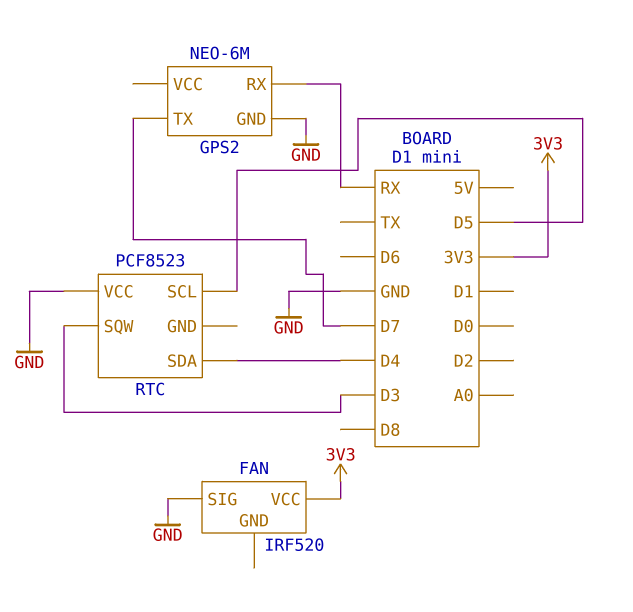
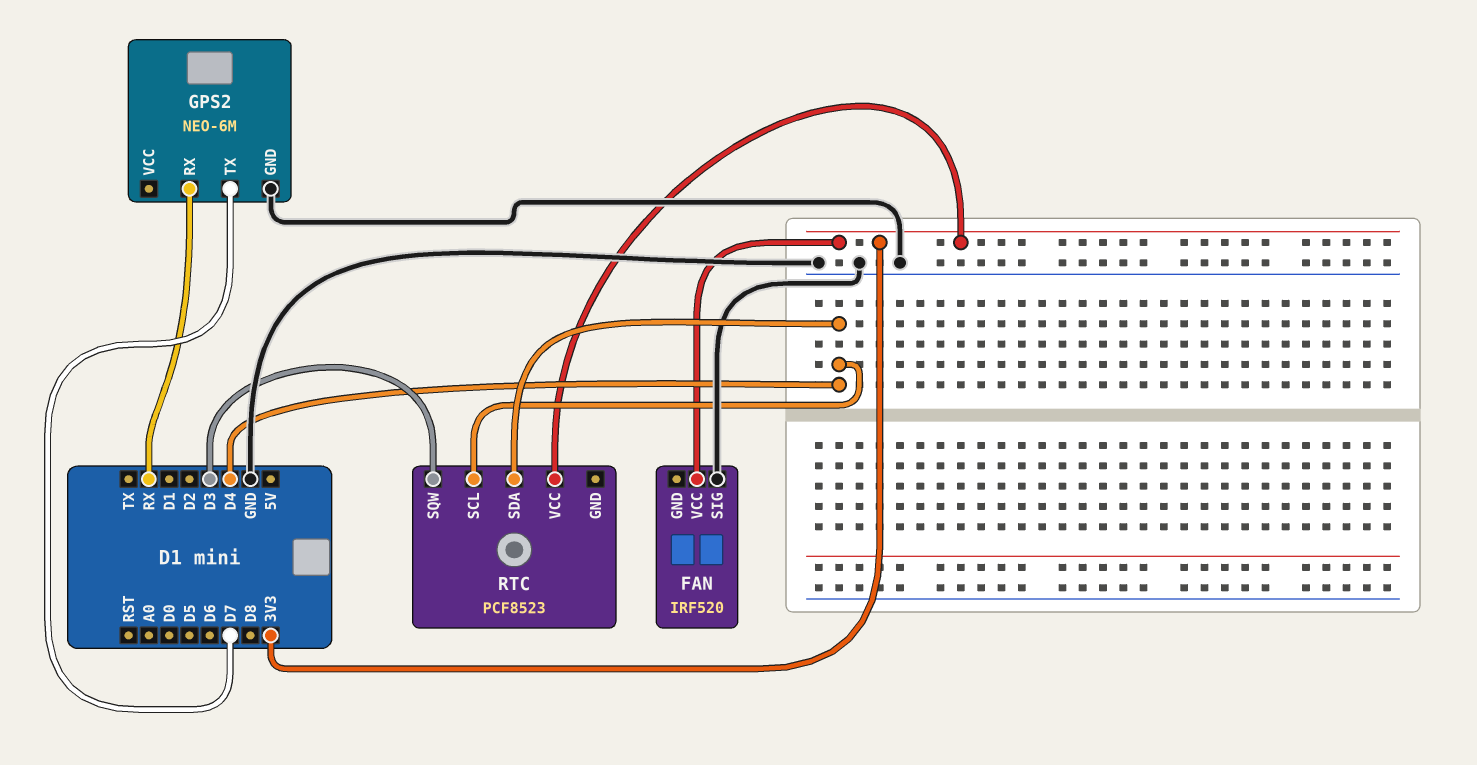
RTC pin SCL: D5 -> D4
RTC pin VCC: GND -> 3V3

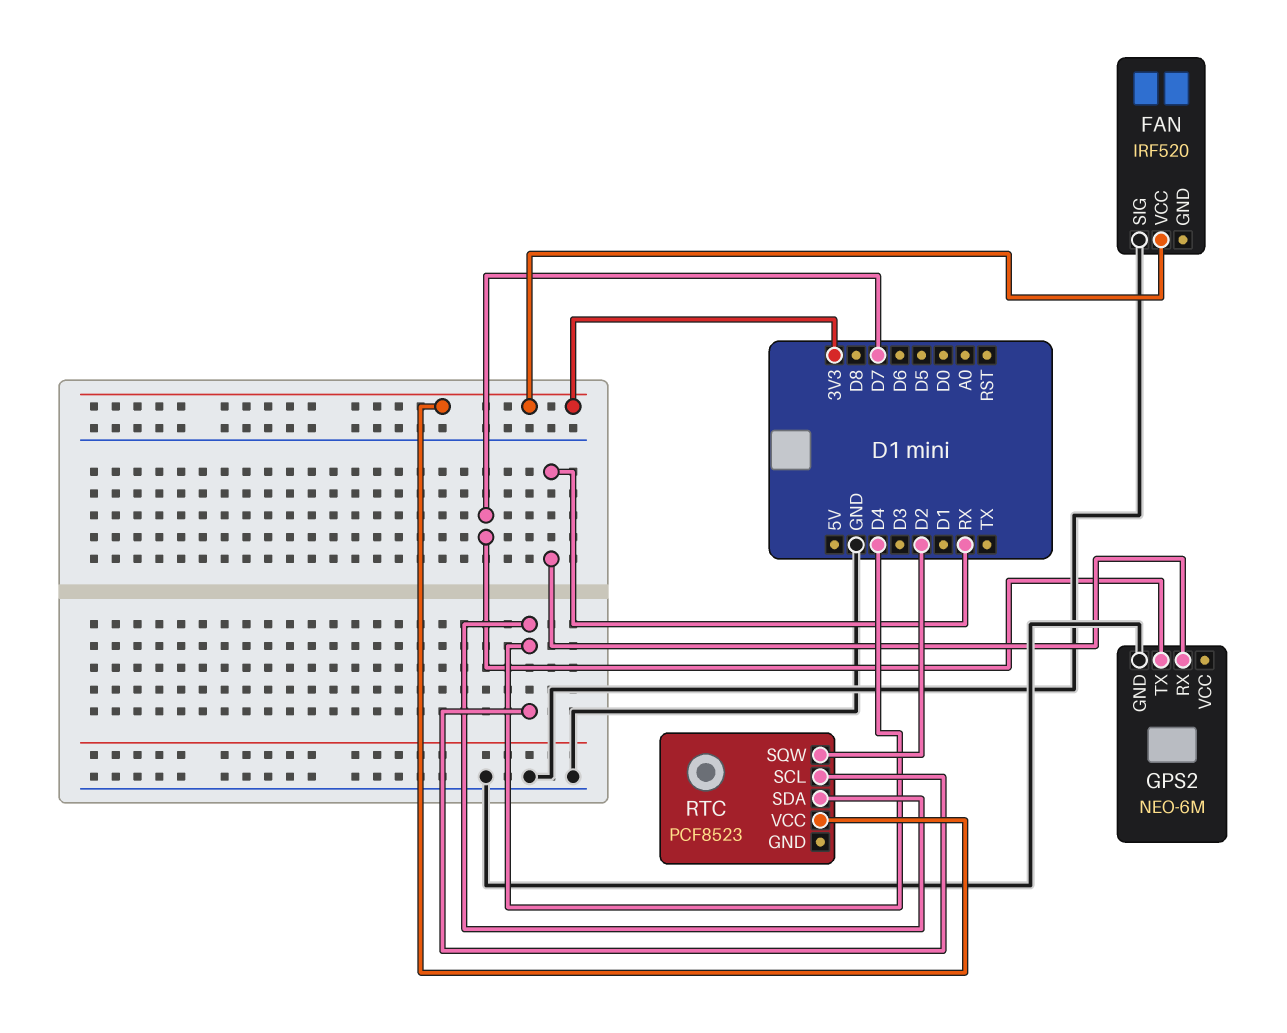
RTC pin SQW: D3 -> D2

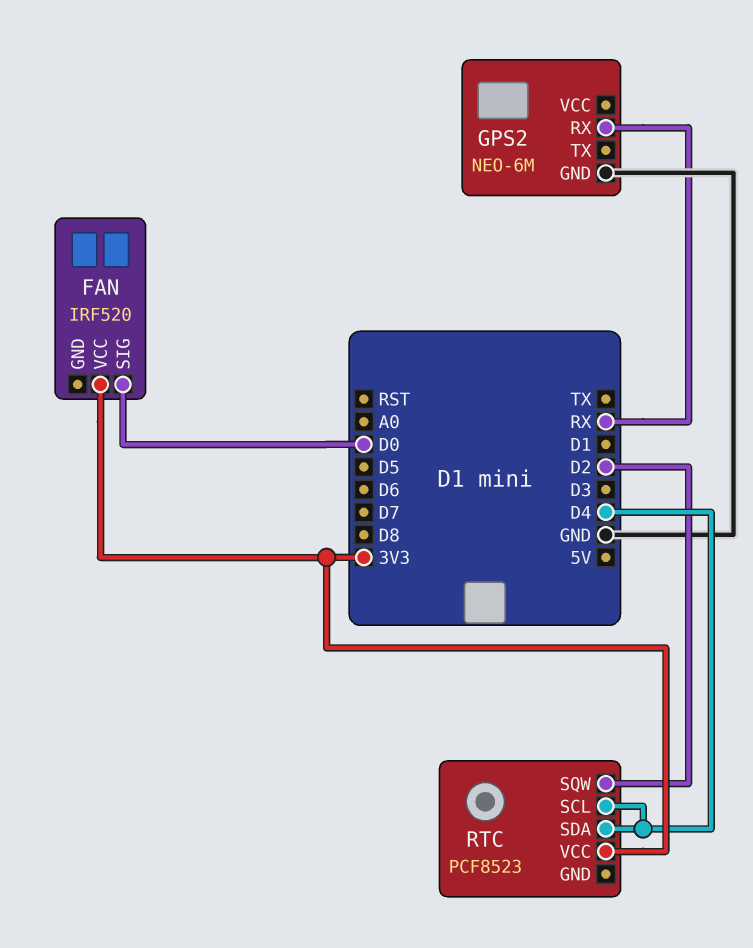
FAN pin SIG: GND -> D0
GPS2 pin TX: D7 -> none

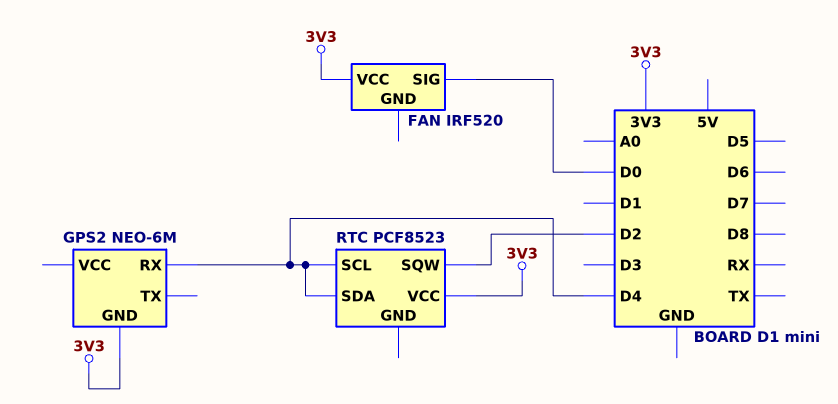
GPS2 pin GND: GND -> 3V3
GPS2 pin RX: RX -> D4

